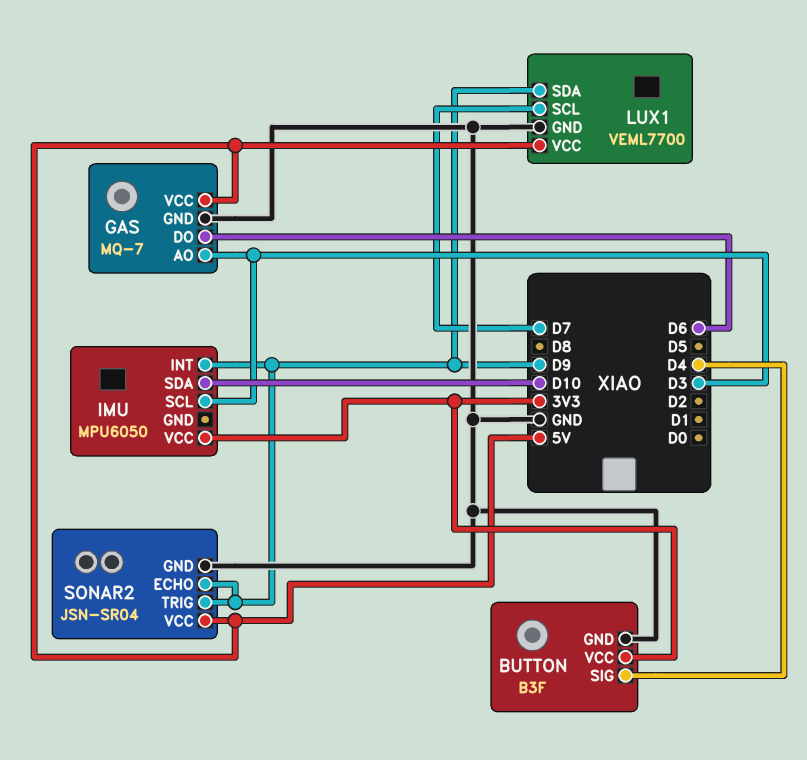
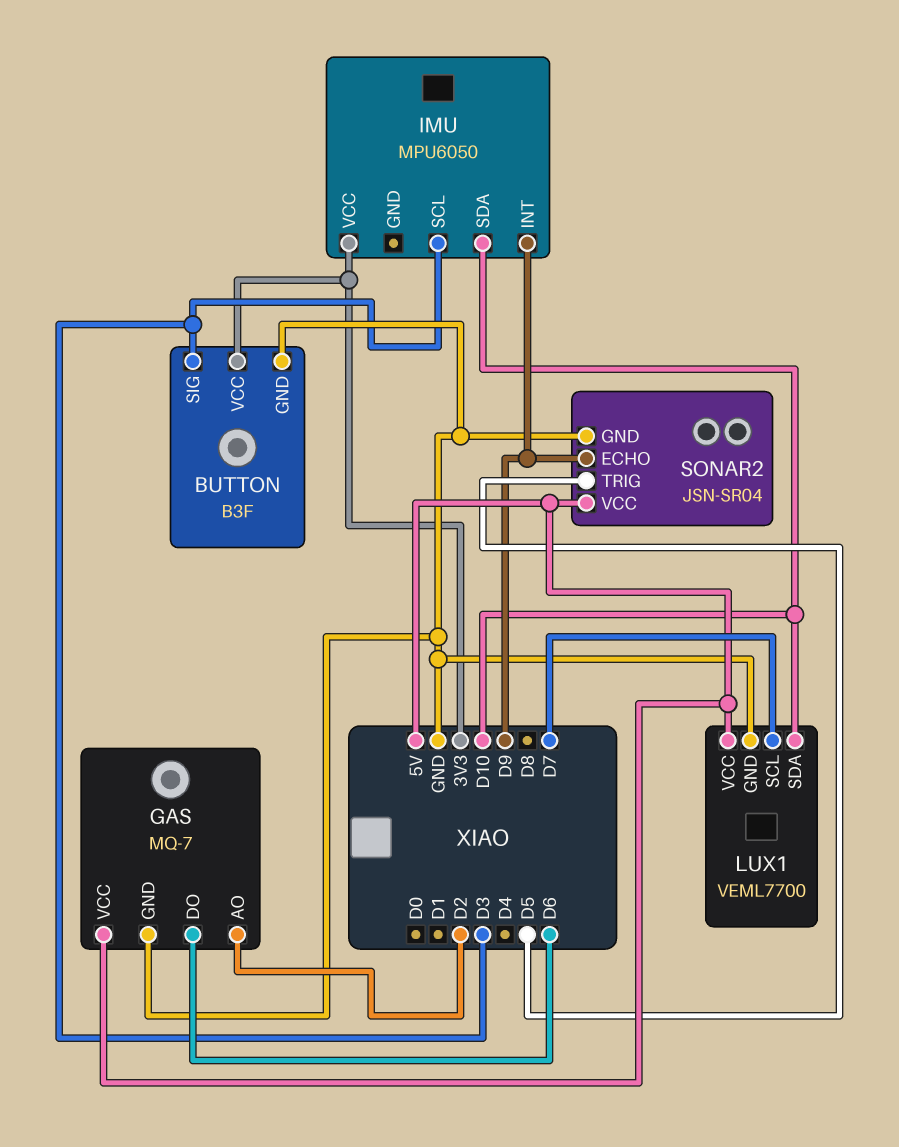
BUTTON pin SIG: D4 -> D3
GAS pin AO: D3 -> D2
LUX1 pin SDA: D9 -> D10
SONAR2 pin TRIG: D9 -> D5

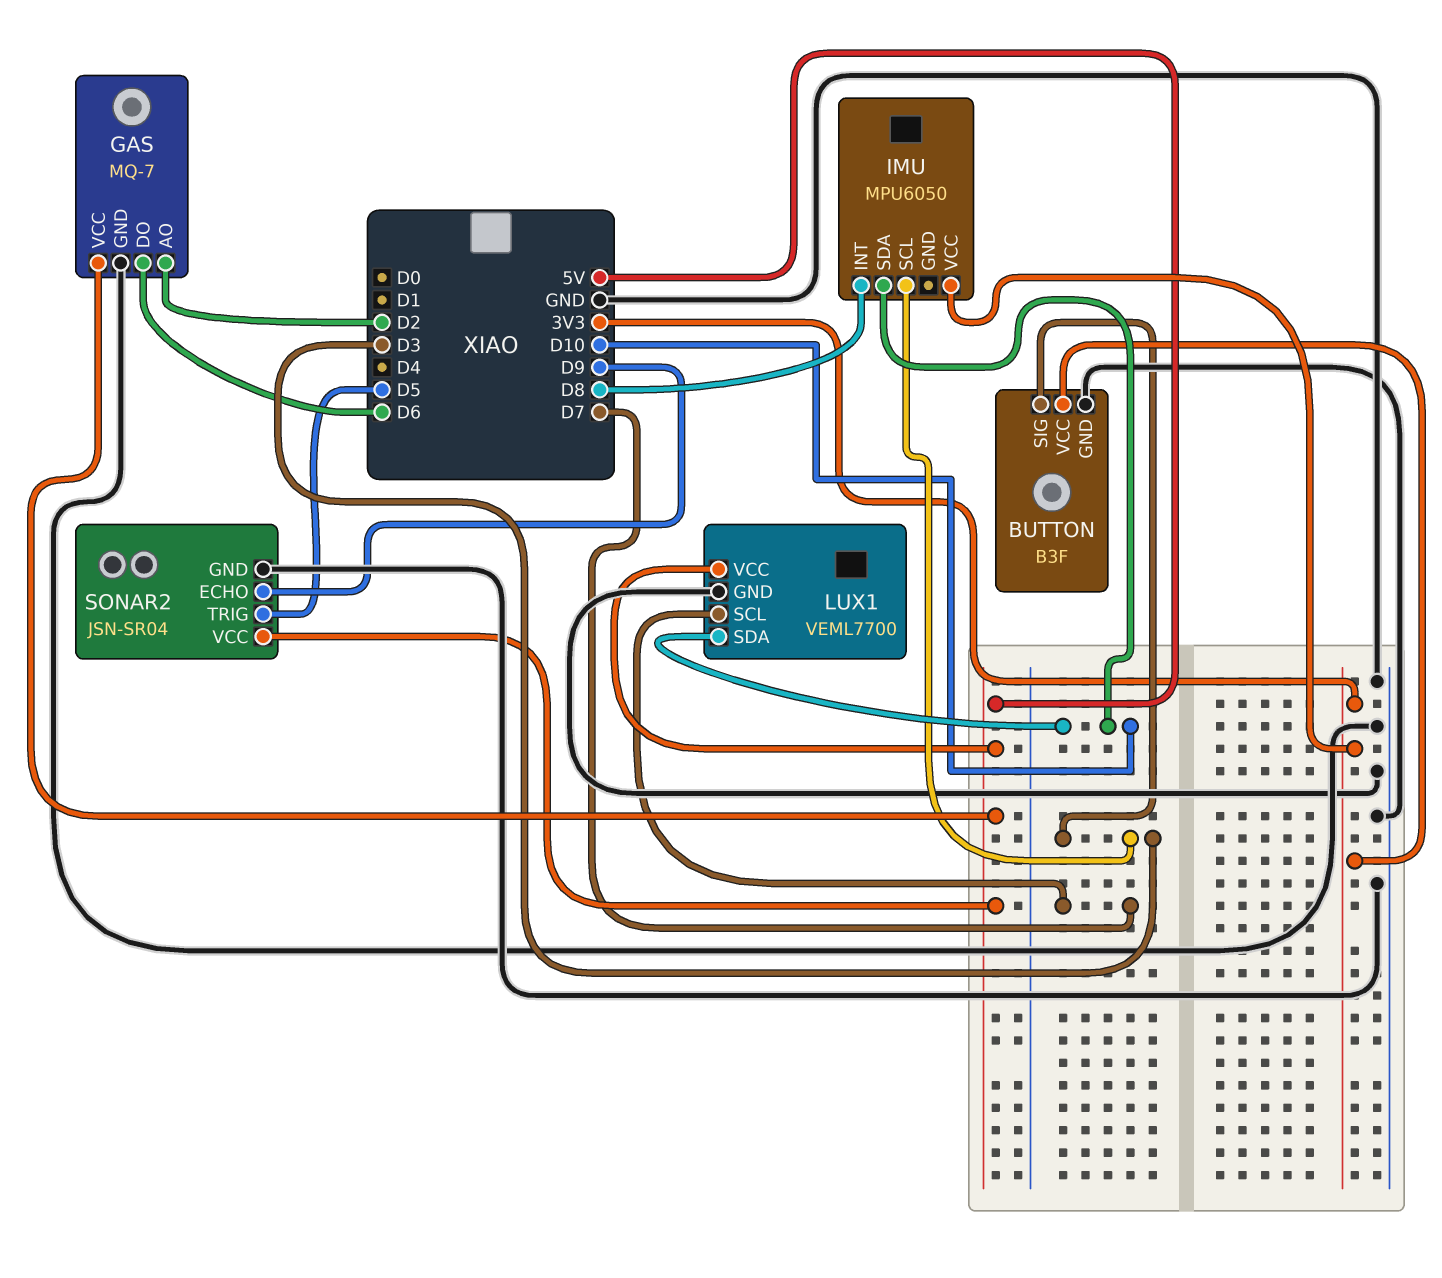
IMU pin INT: D9 -> D8

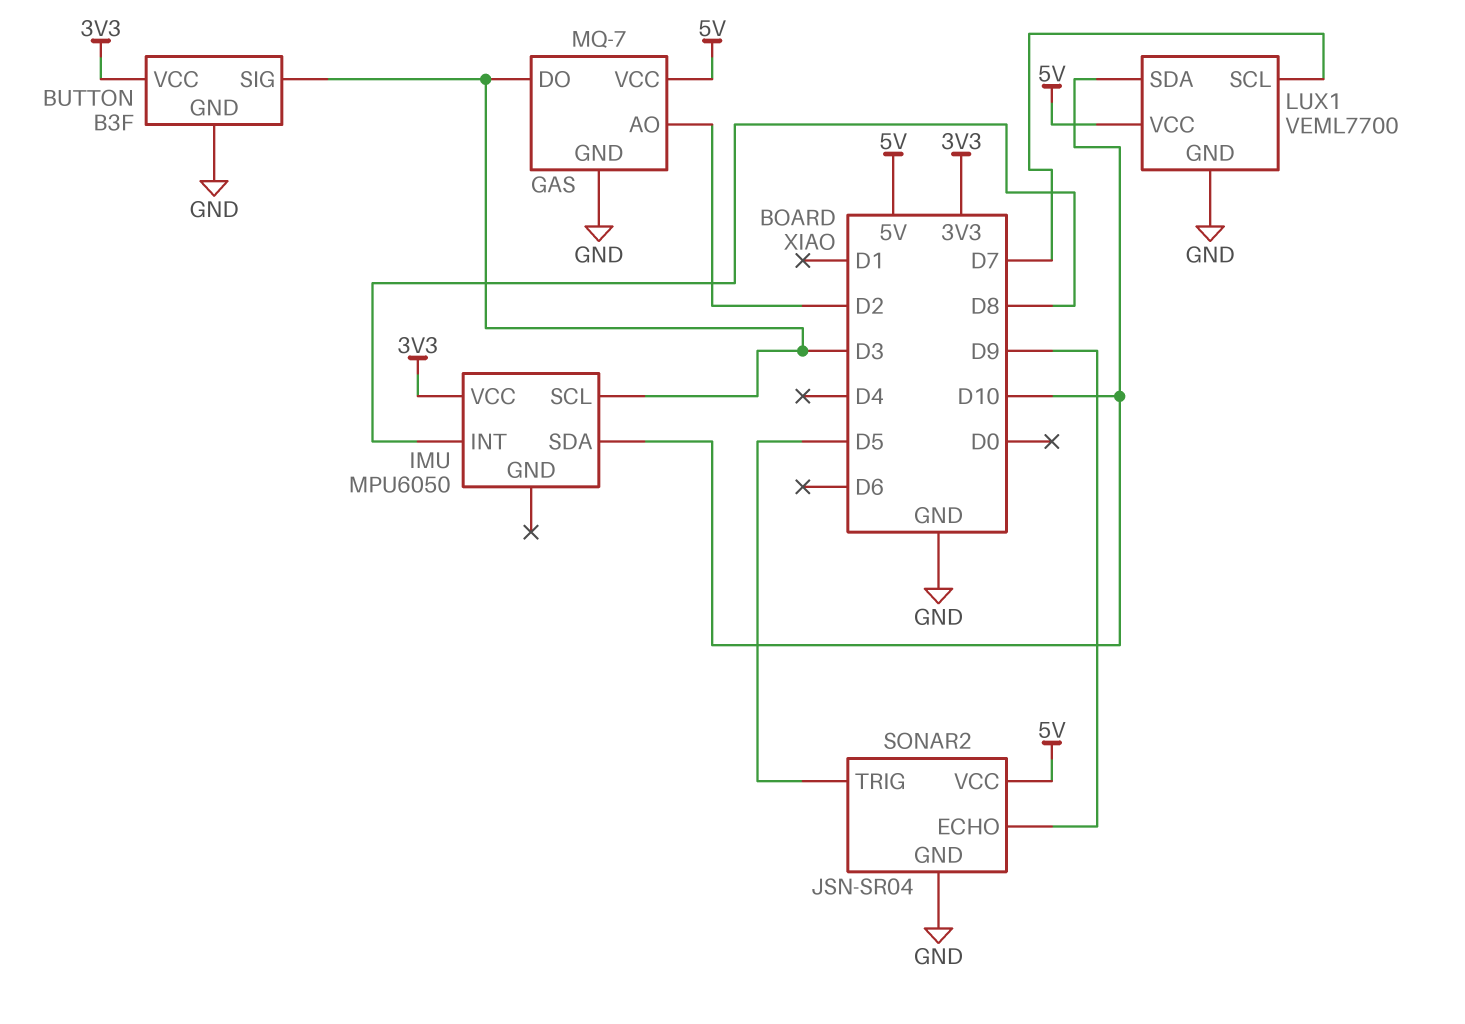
GAS pin DO: D6 -> D3

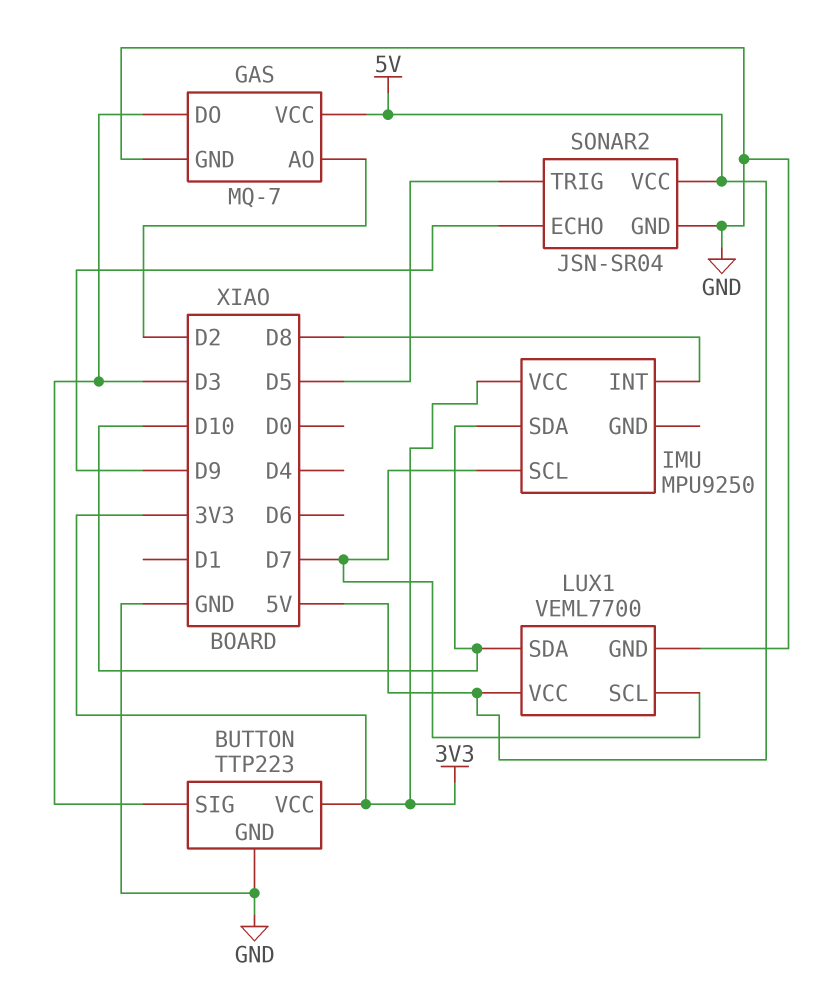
BUTTON: B3F -> TTP223
IMU: MPU6050 -> MPU9250
IMU pin SCL: D3 -> D7

